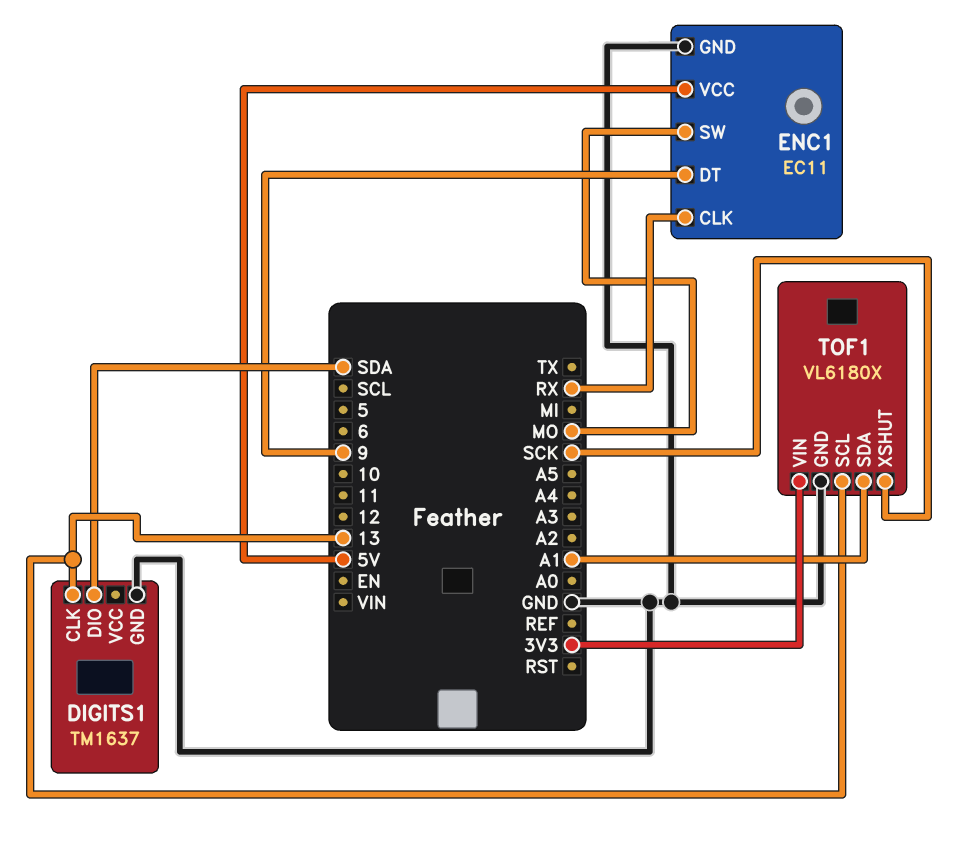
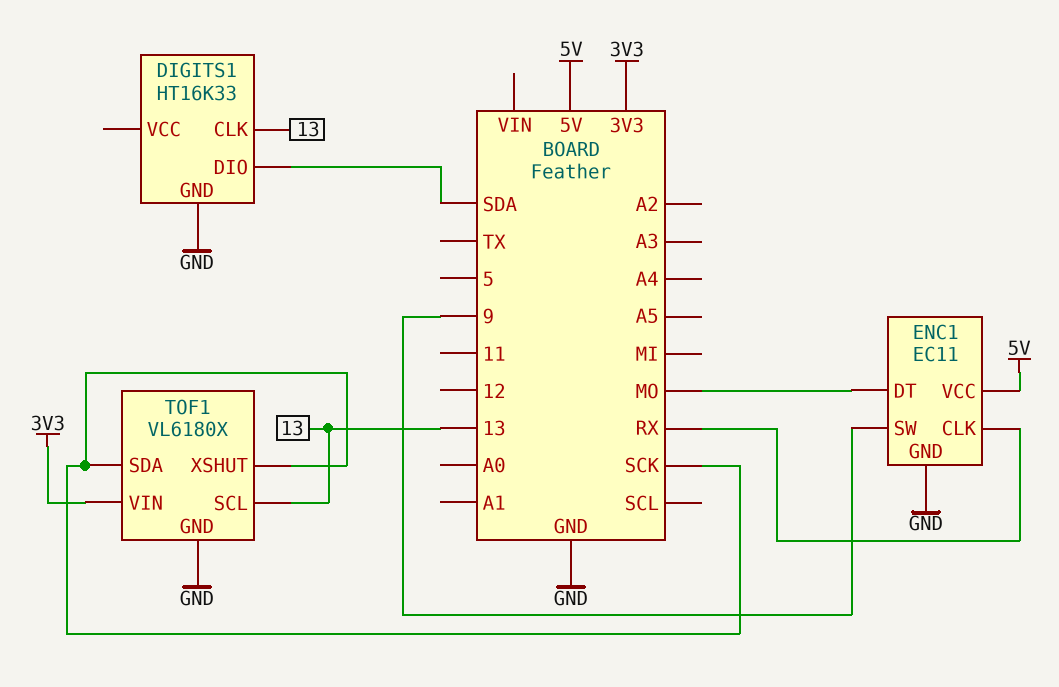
DIGITS1: TM1637 -> HT16K33
ENC1 pin DT: 9 -> MO
ENC1 pin SW: MO -> 9
TOF1 pin SDA: A1 -> SCK

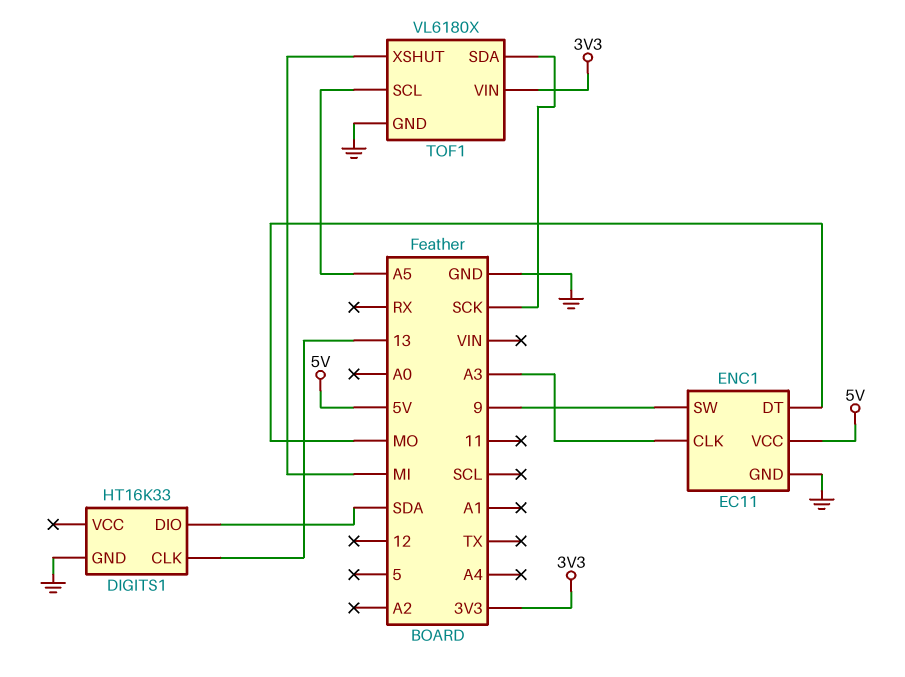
ENC1 pin CLK: RX -> A3
TOF1 pin SCL: 13 -> A5
TOF1 pin XSHUT: SCK -> MI

